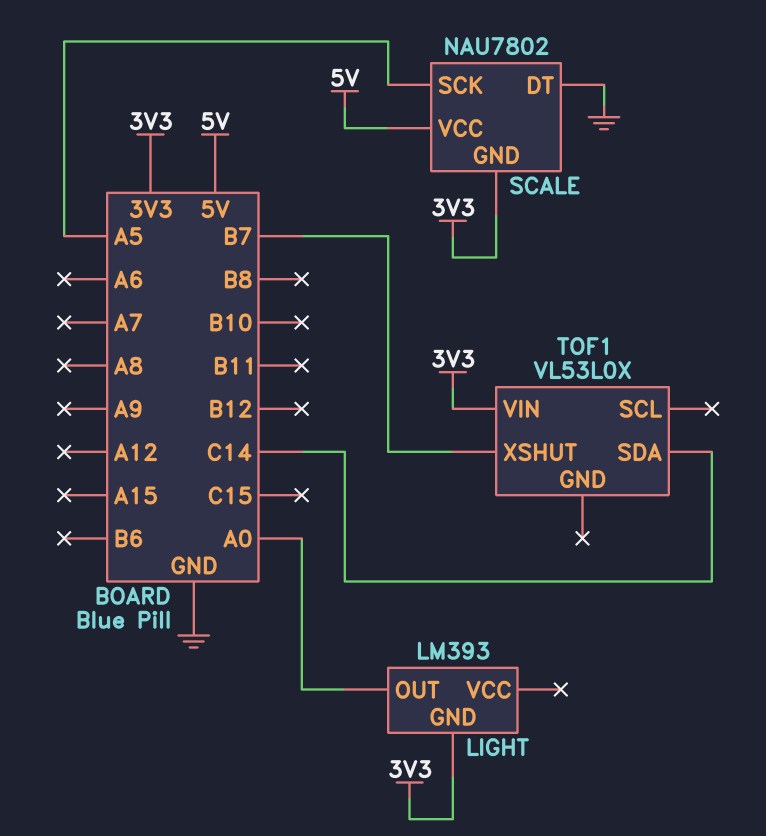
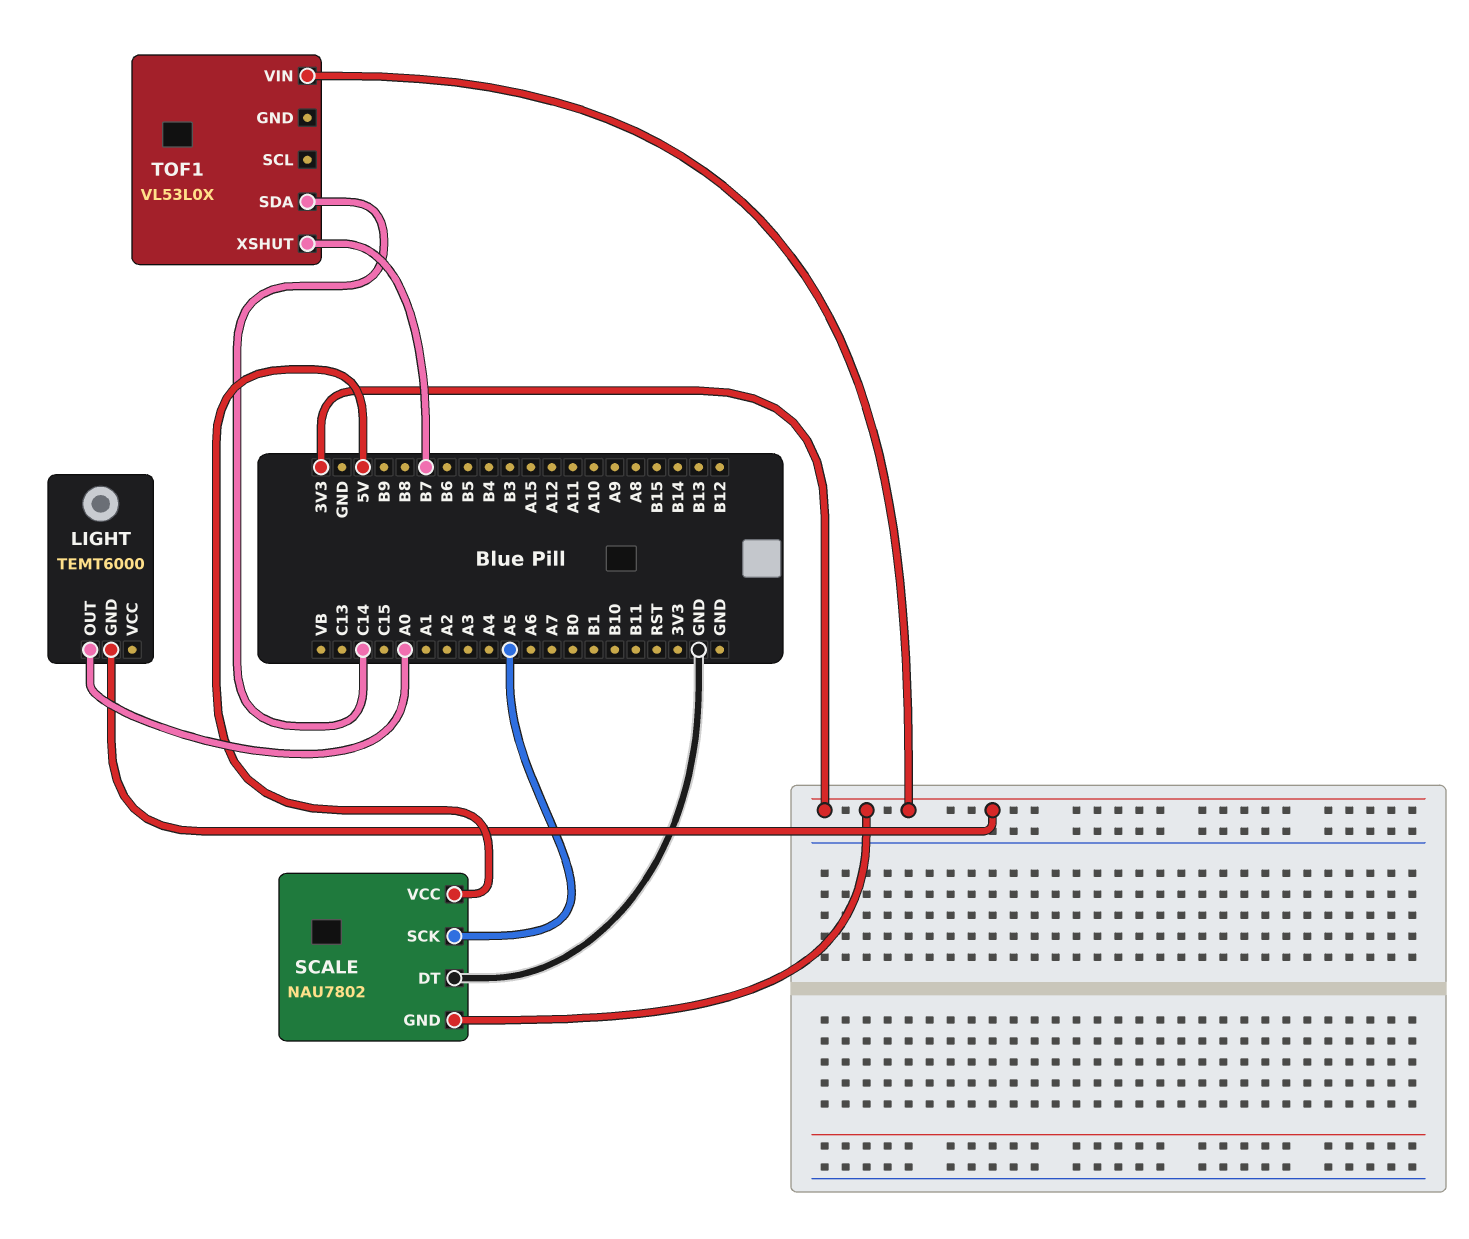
LIGHT: LM393 -> TEMT6000

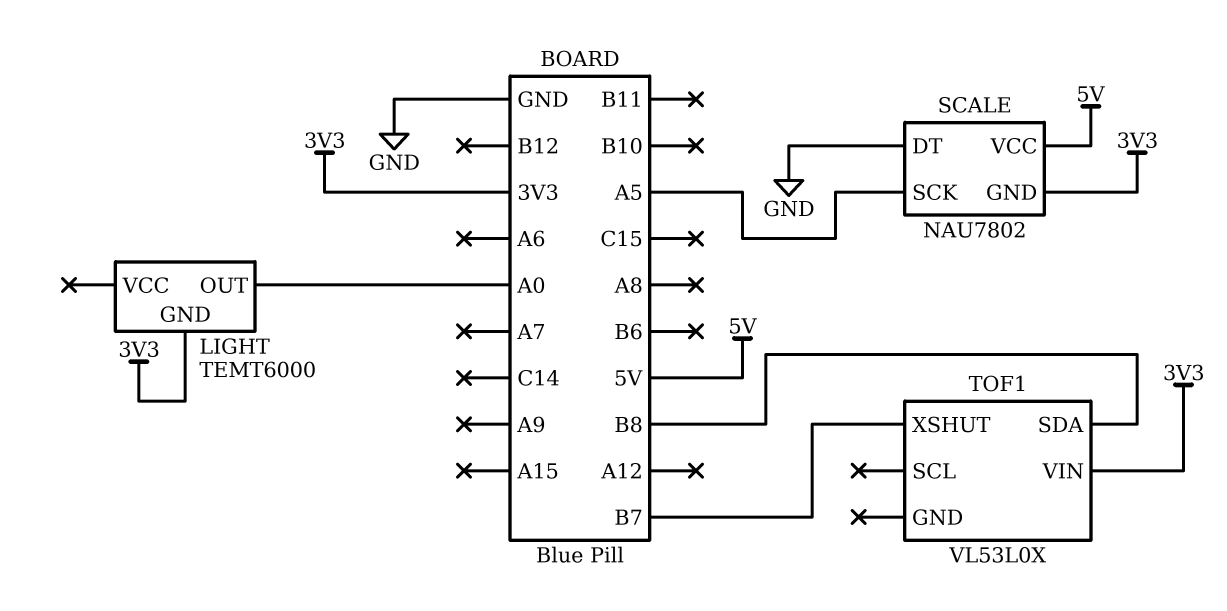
TOF1 pin SDA: C14 -> B8

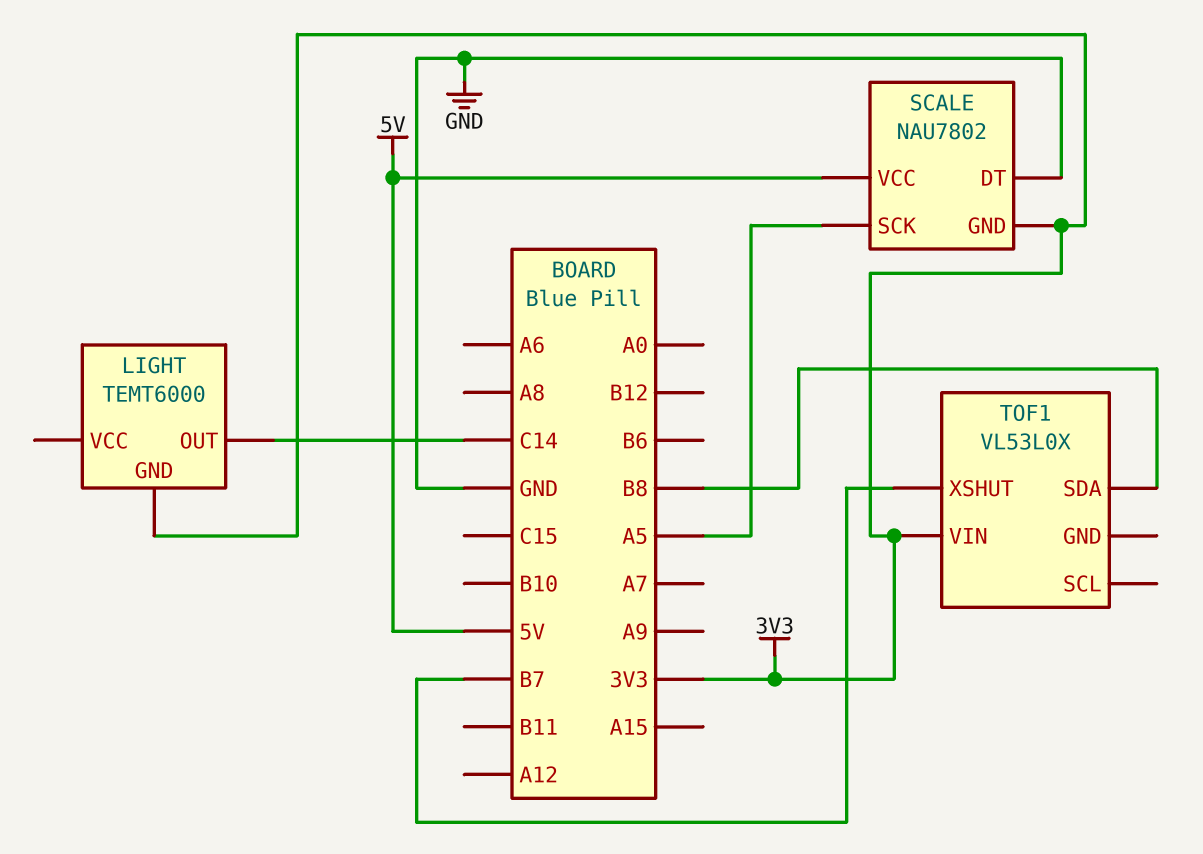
LIGHT pin OUT: A0 -> C14

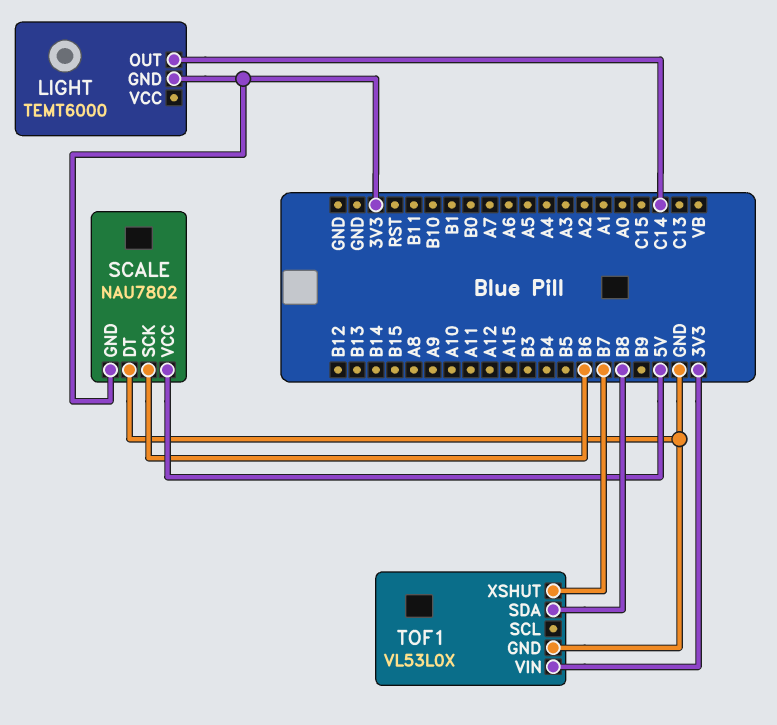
SCALE pin SCK: A5 -> B6
TOF1 pin GND: none -> GND

